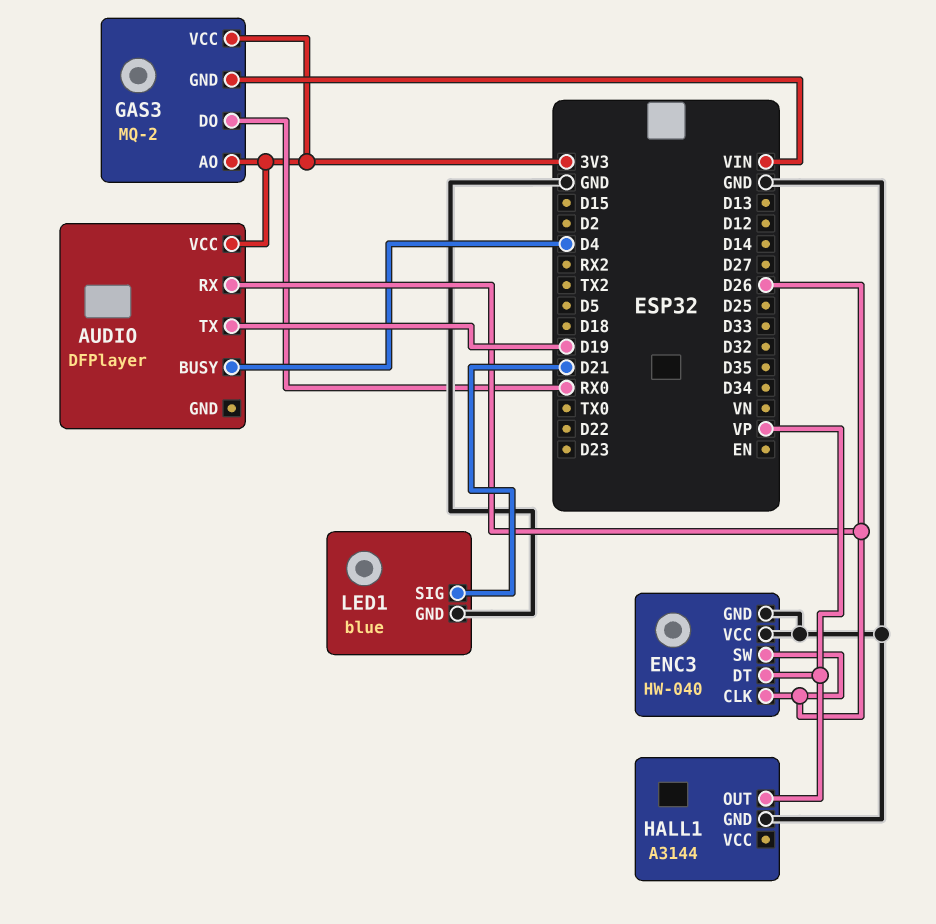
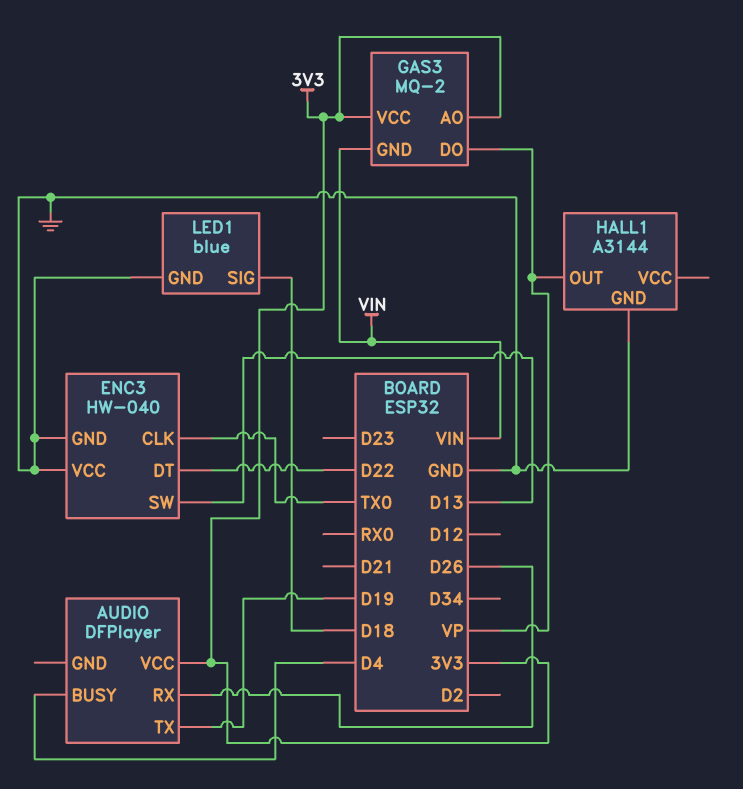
ENC3 pin CLK: D26 -> TX0
ENC3 pin DT: VP -> D22
ENC3 pin SW: D26 -> D13
GAS3 pin DO: RX0 -> VP
LED1 pin SIG: D21 -> D18

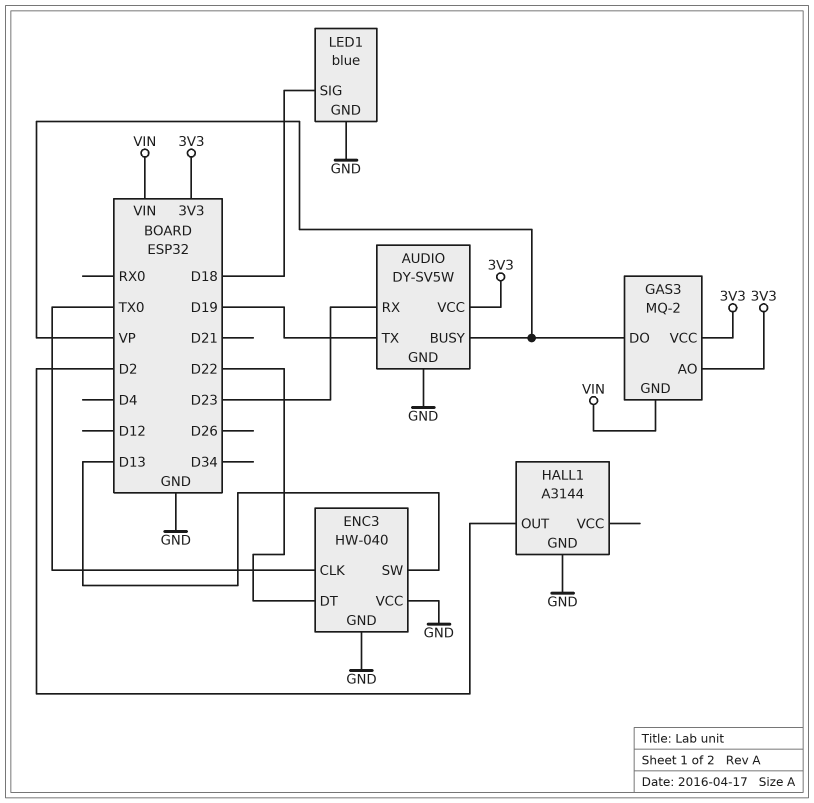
AUDIO: DFPlayer -> DY-SV5W
AUDIO pin BUSY: D4 -> VP
AUDIO pin GND: none -> GND
AUDIO pin RX: D26 -> D23
HALL1 pin OUT: VP -> D2

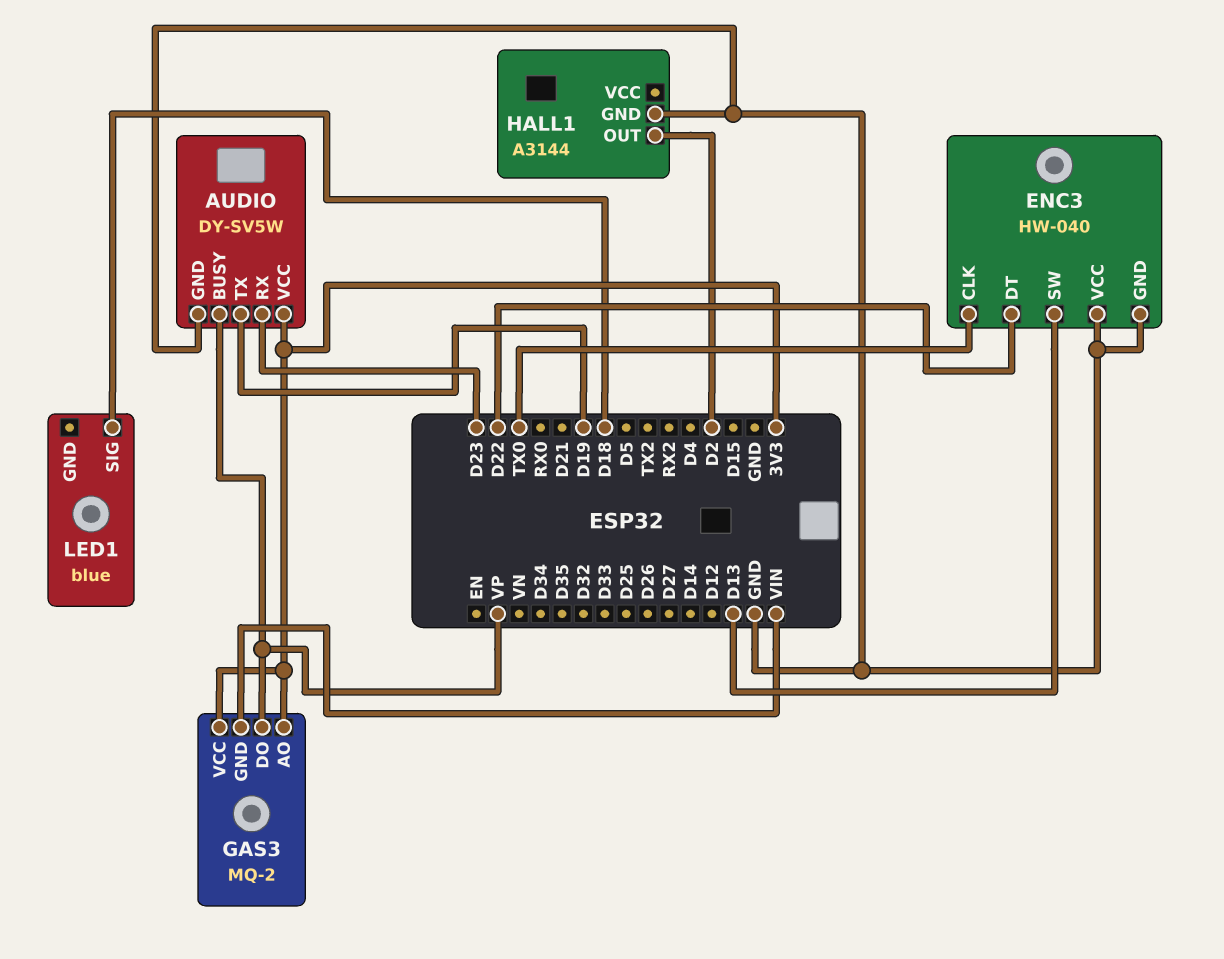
LED1 pin GND: GND -> none

